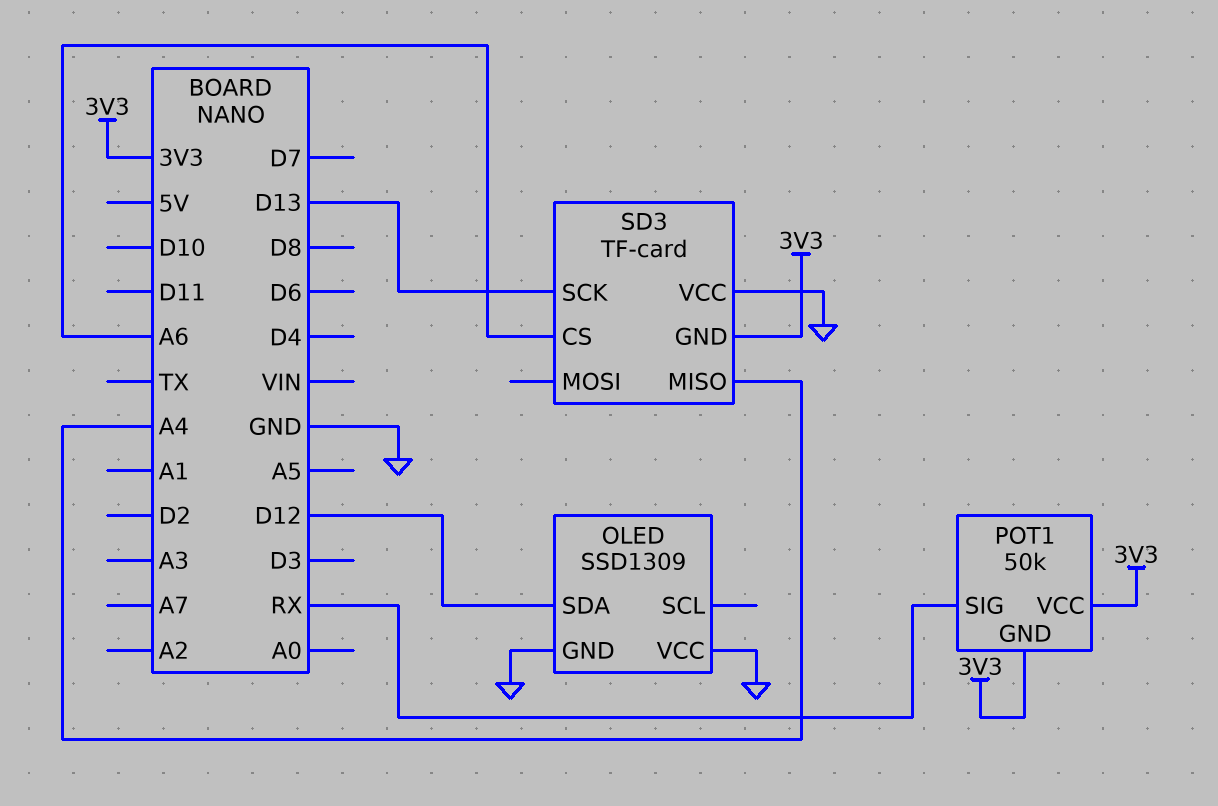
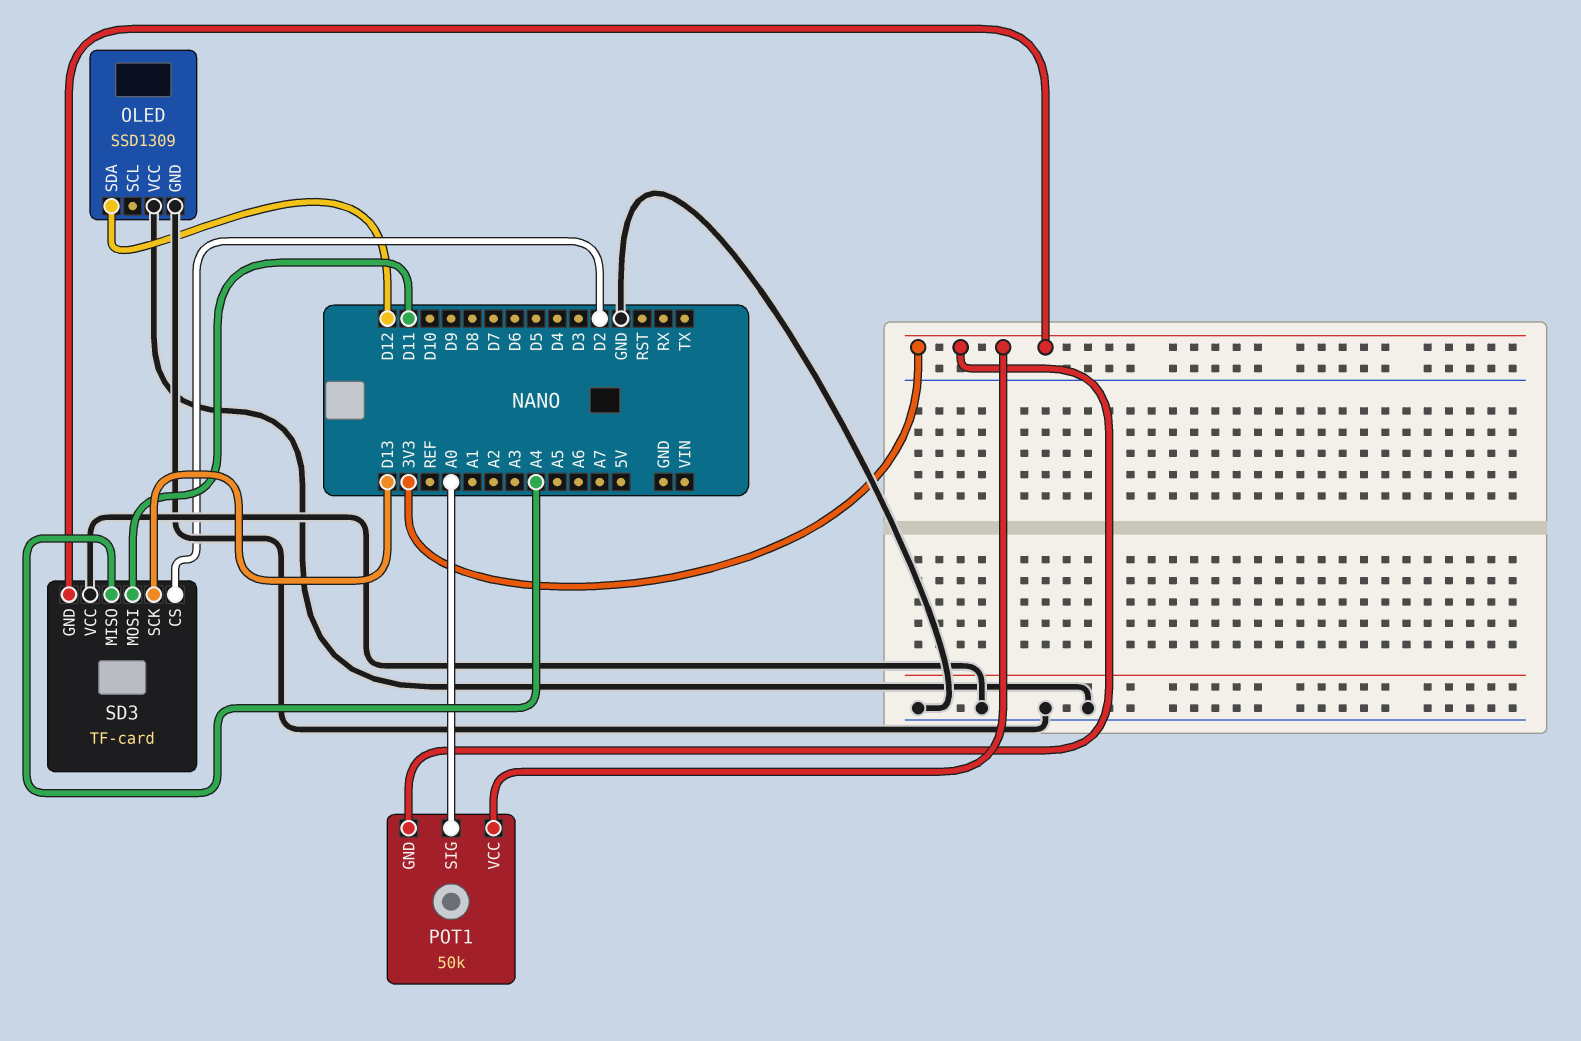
POT1 pin SIG: RX -> A0
SD3 pin CS: A6 -> D2
SD3 pin MOSI: none -> D11

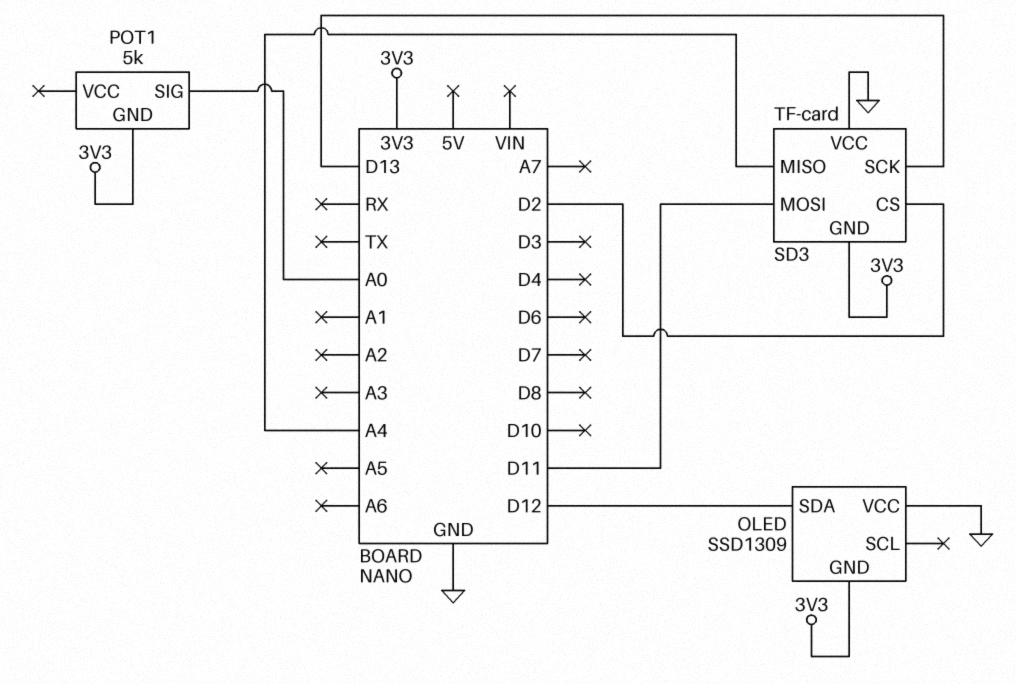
OLED pin GND: GND -> 3V3
POT1: 50k -> 5k
POT1 pin VCC: 3V3 -> none

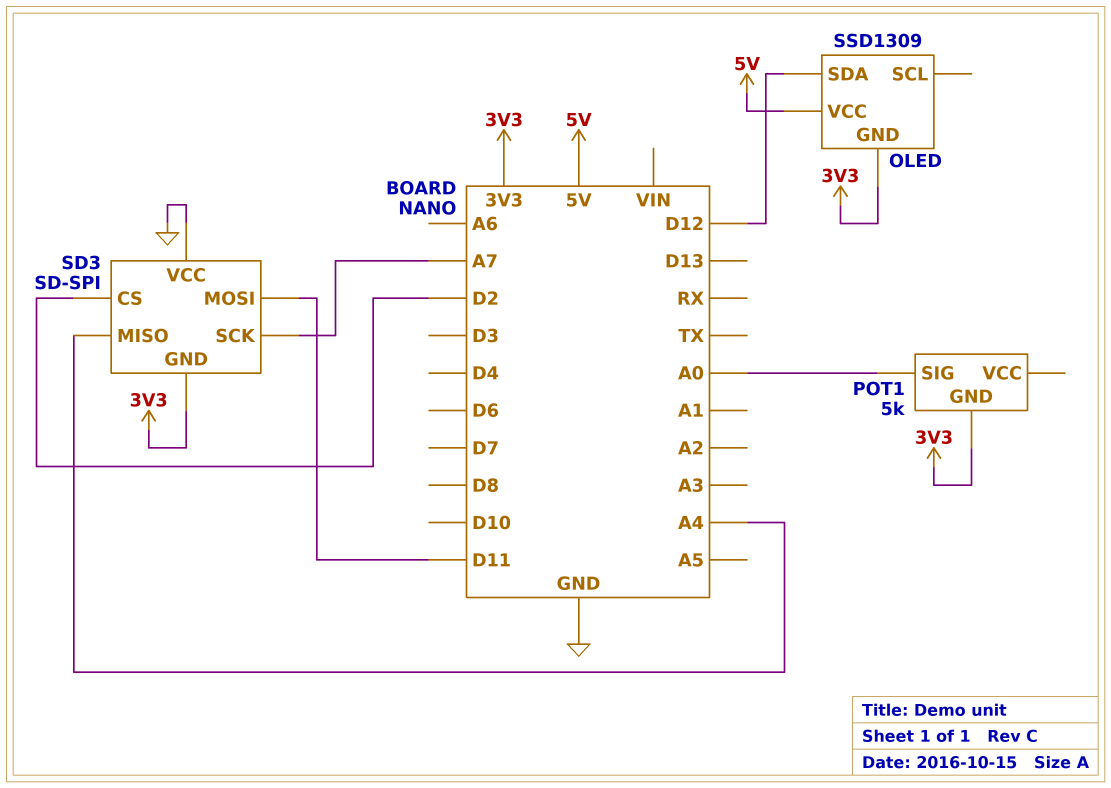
OLED pin VCC: GND -> 5V
SD3: TF-card -> SD-SPI
SD3 pin SCK: D13 -> A7

